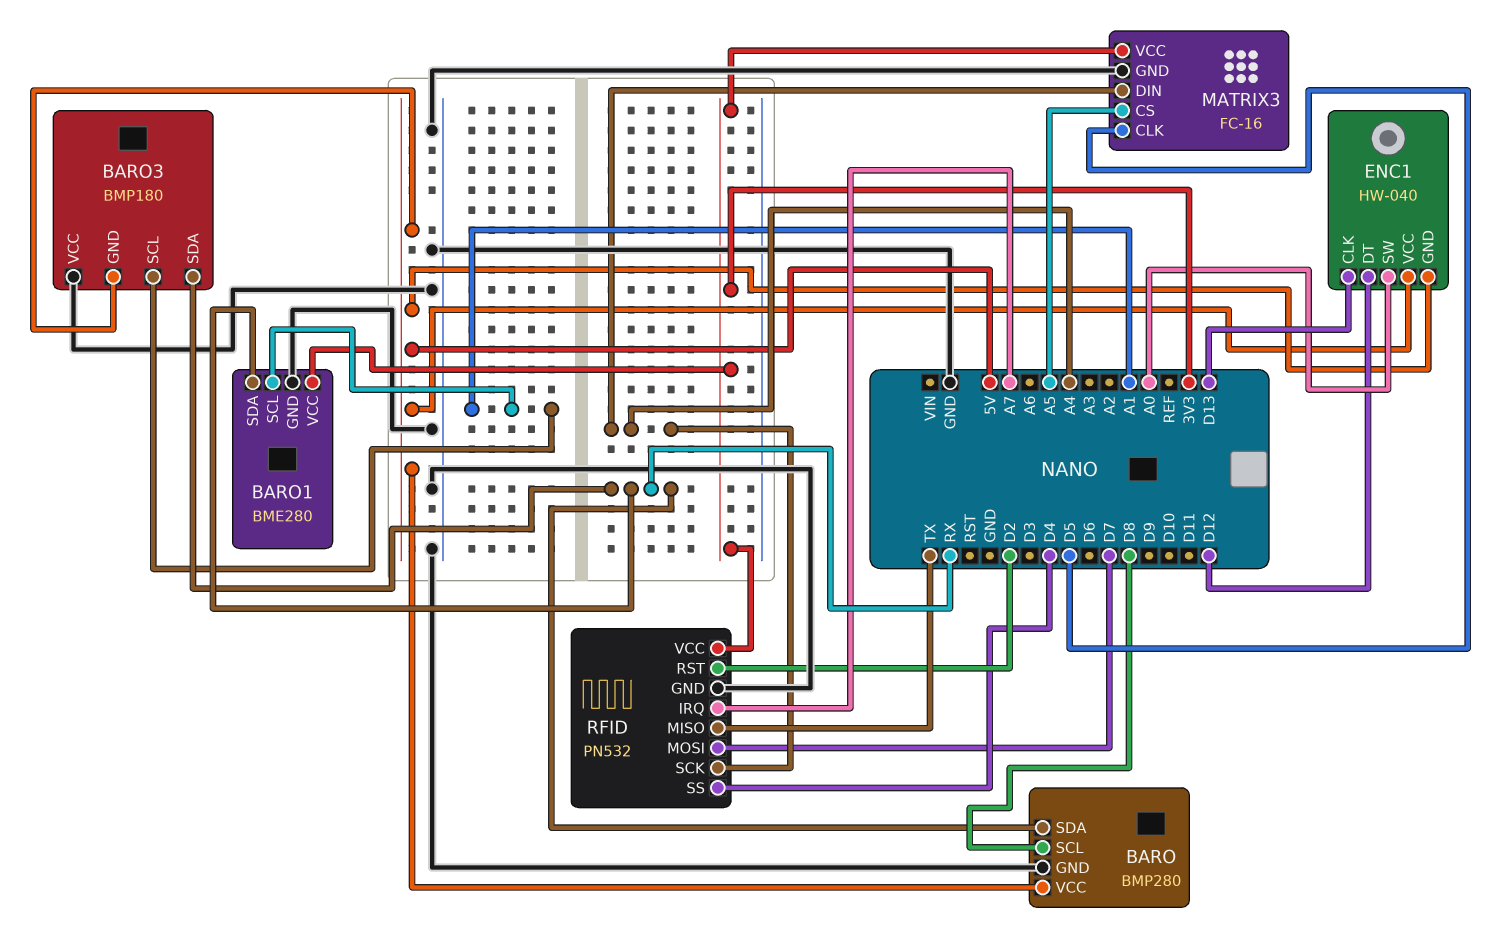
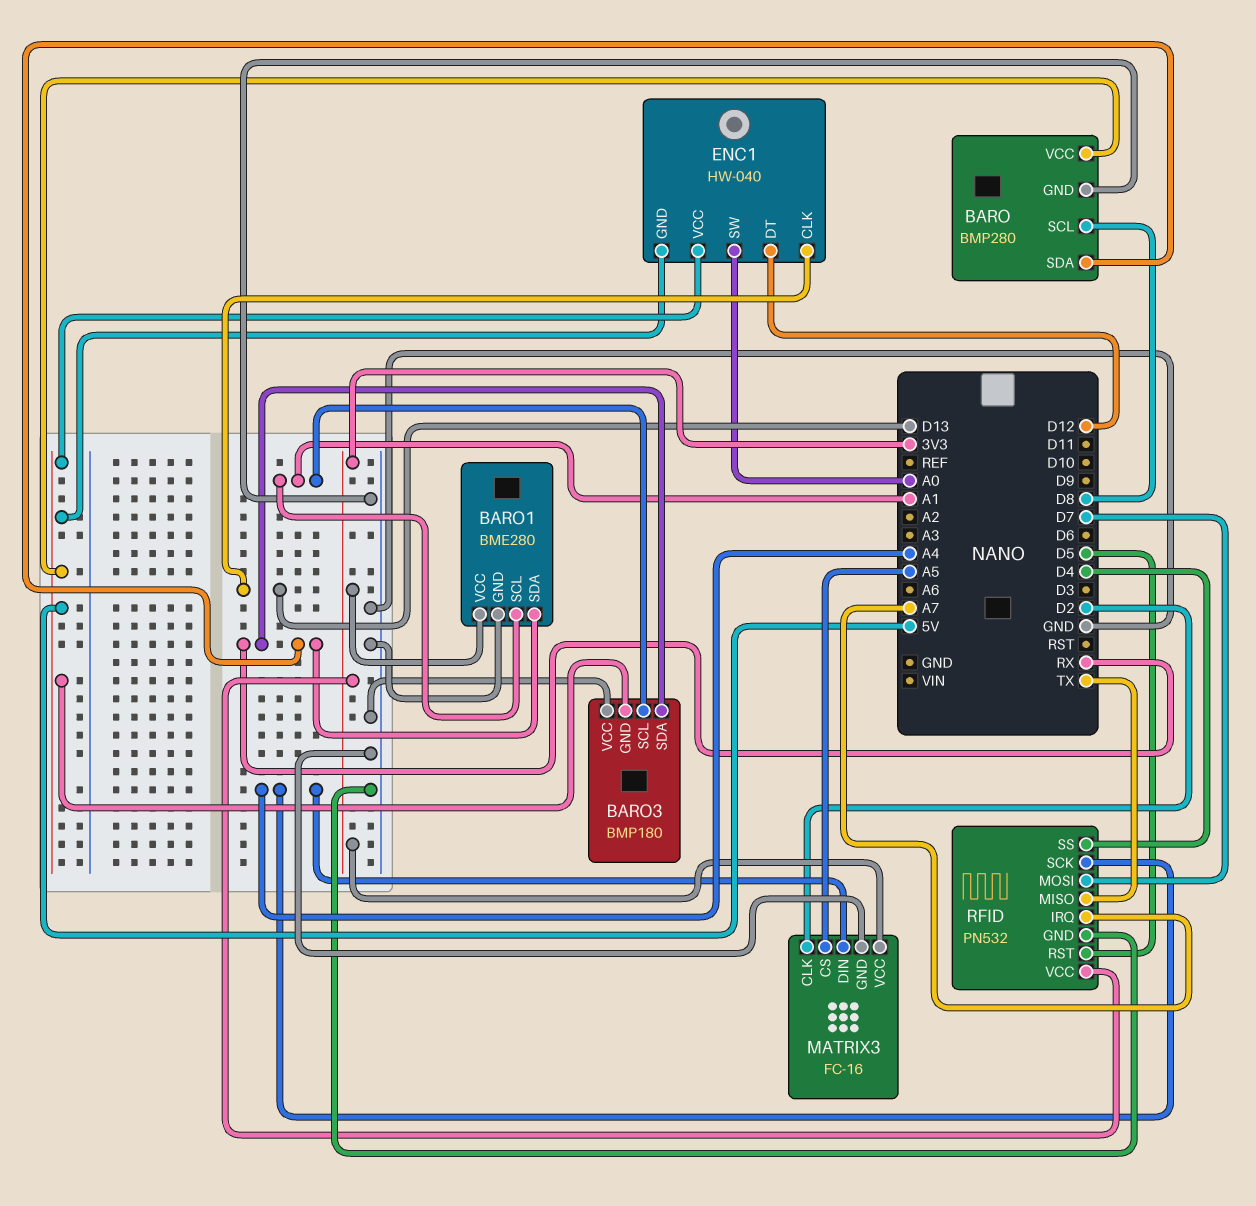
MATRIX3 pin CLK: D5 -> D2
RFID pin RST: D2 -> D5

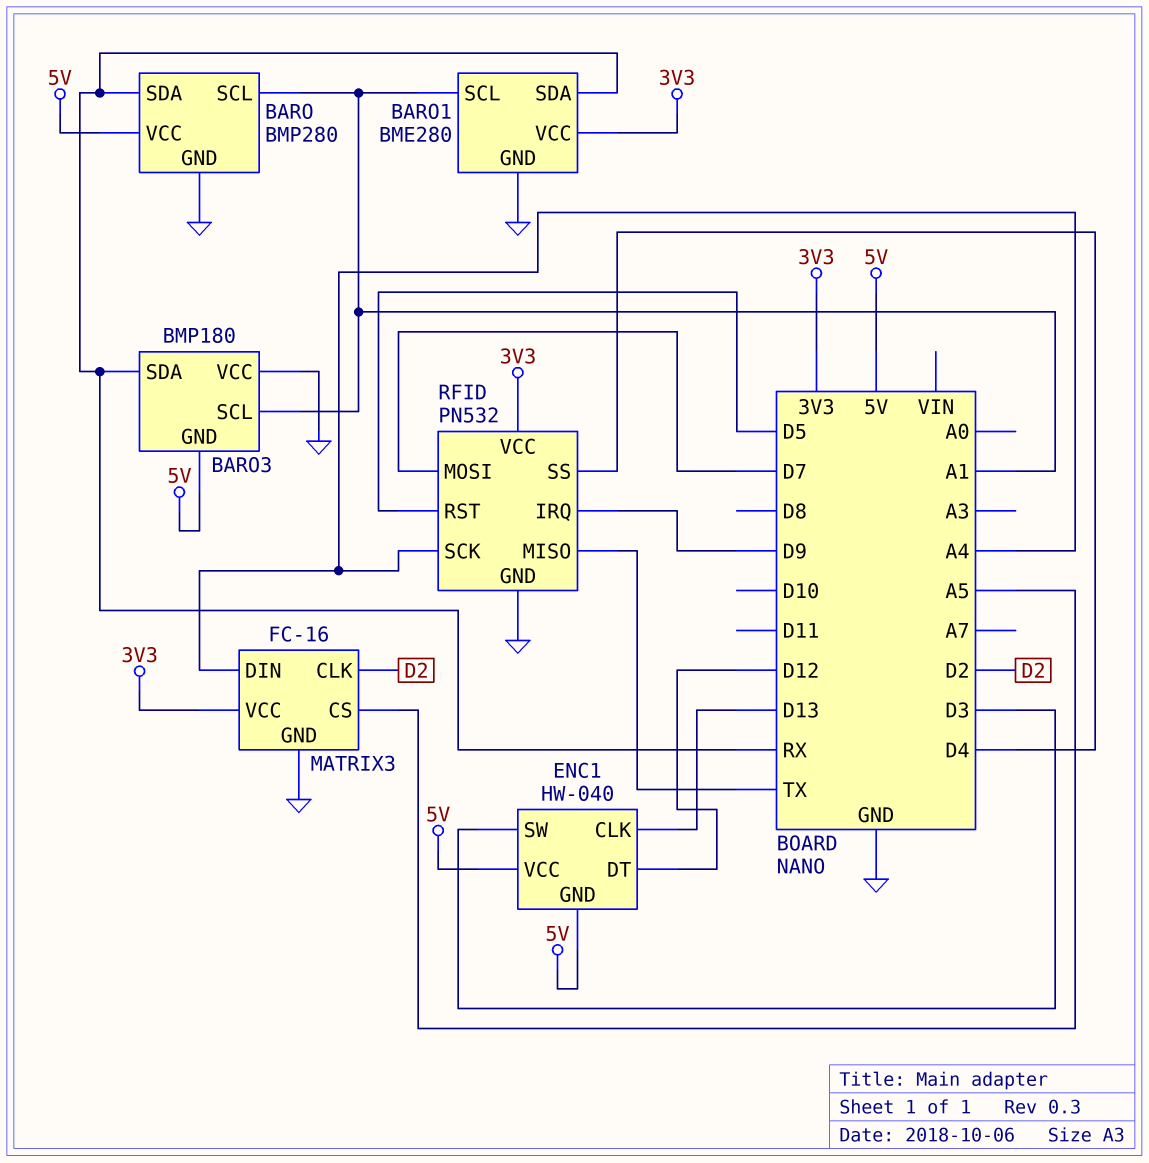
BARO pin SCL: D8 -> A1
ENC1 pin SW: A0 -> D3
RFID pin IRQ: A7 -> D9

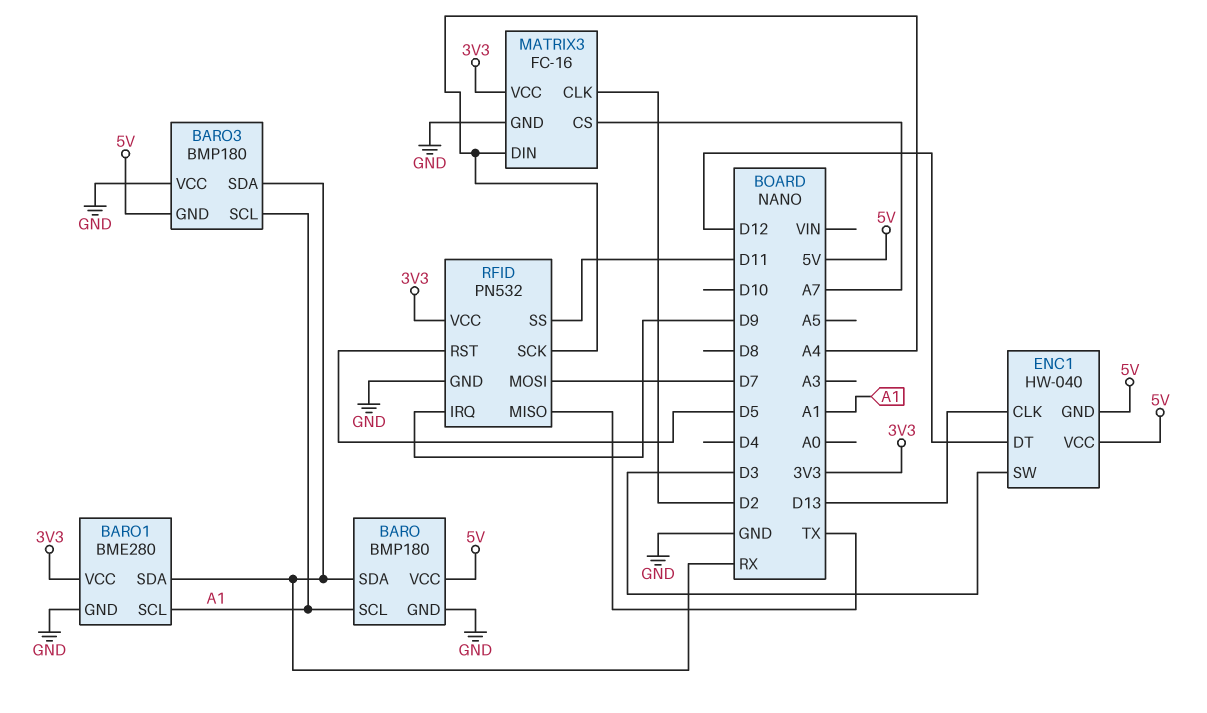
BARO: BMP280 -> BMP180
MATRIX3 pin CS: A5 -> A7
RFID pin SS: D4 -> D11

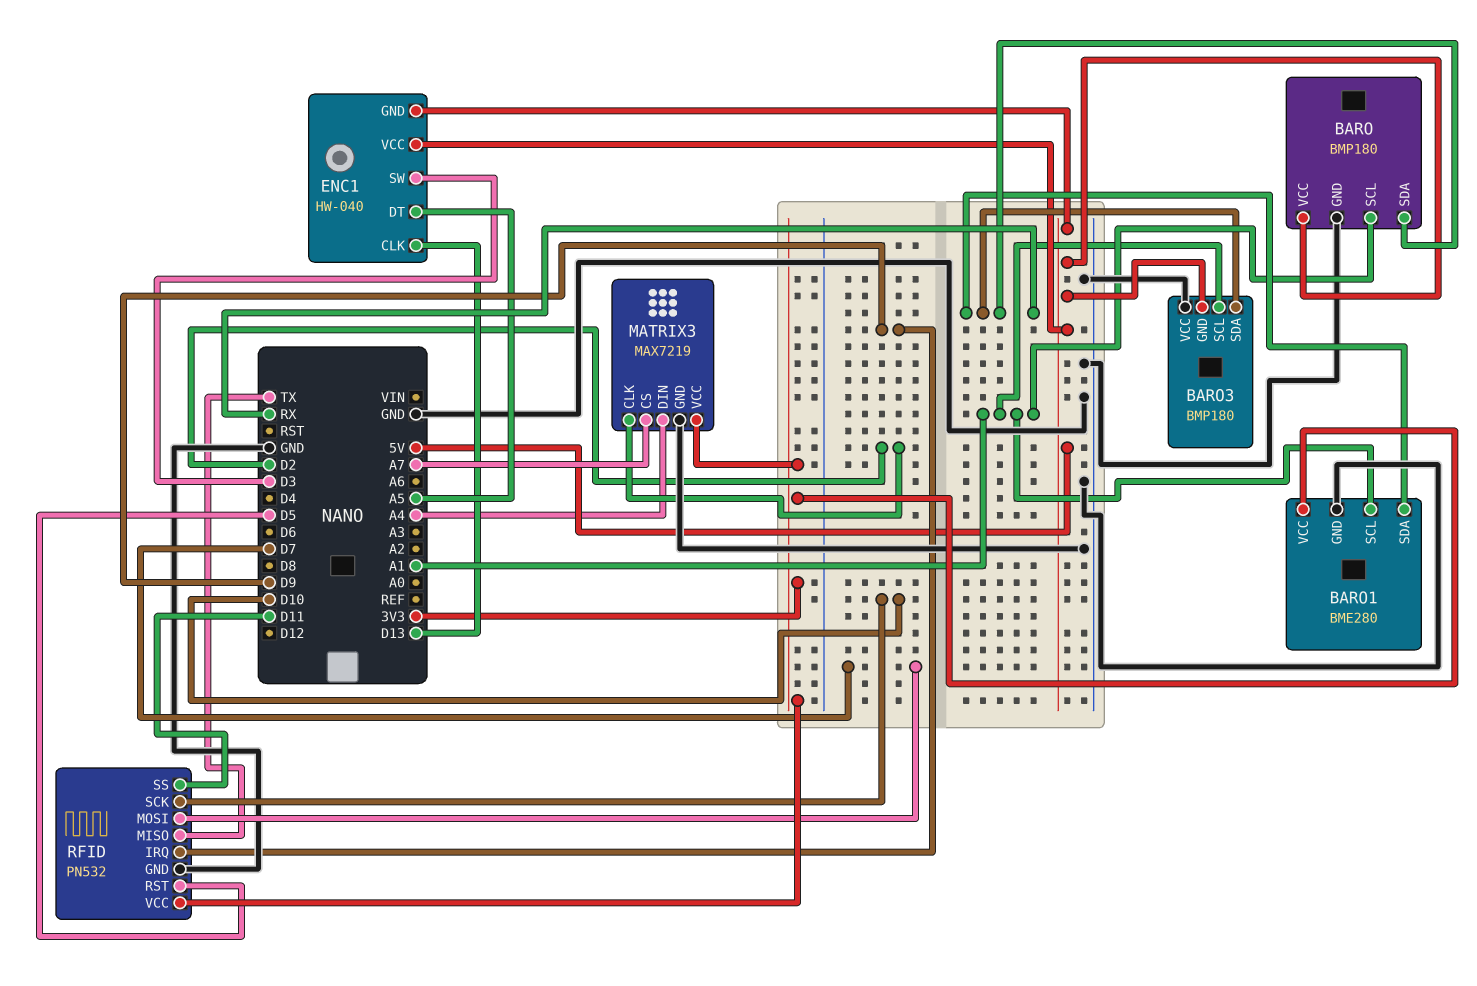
ENC1 pin DT: D12 -> A5
MATRIX3: FC-16 -> MAX7219
RFID pin SCK: A4 -> D10

